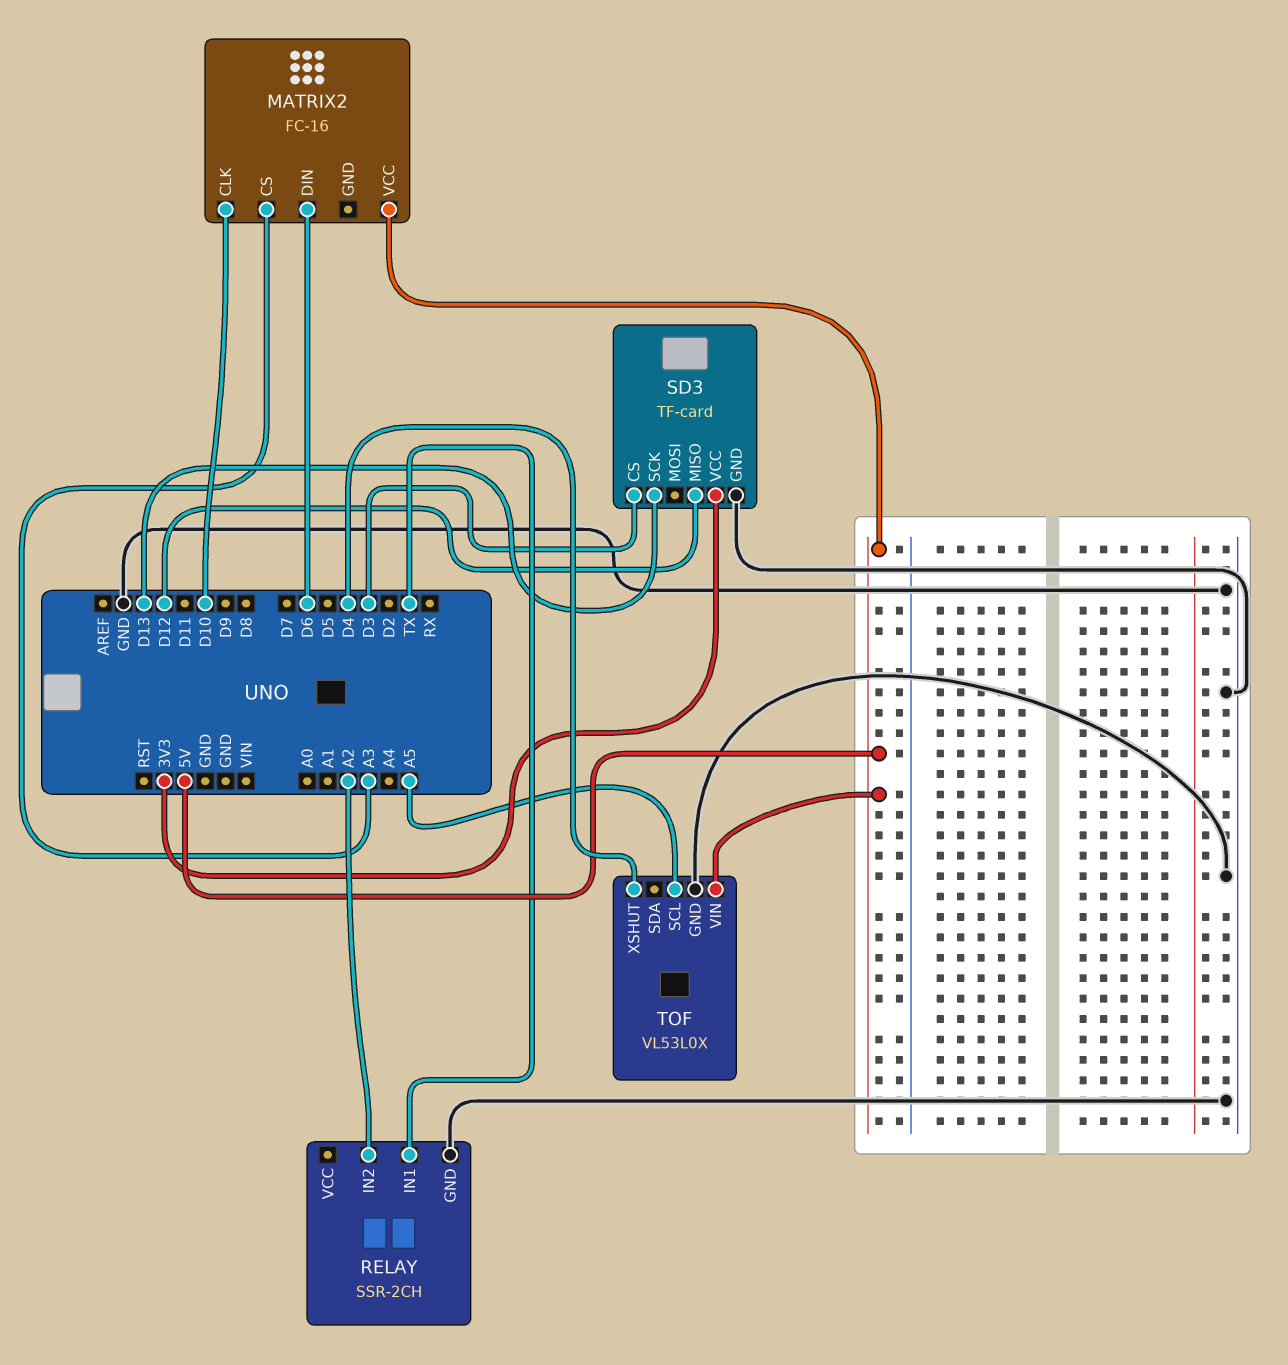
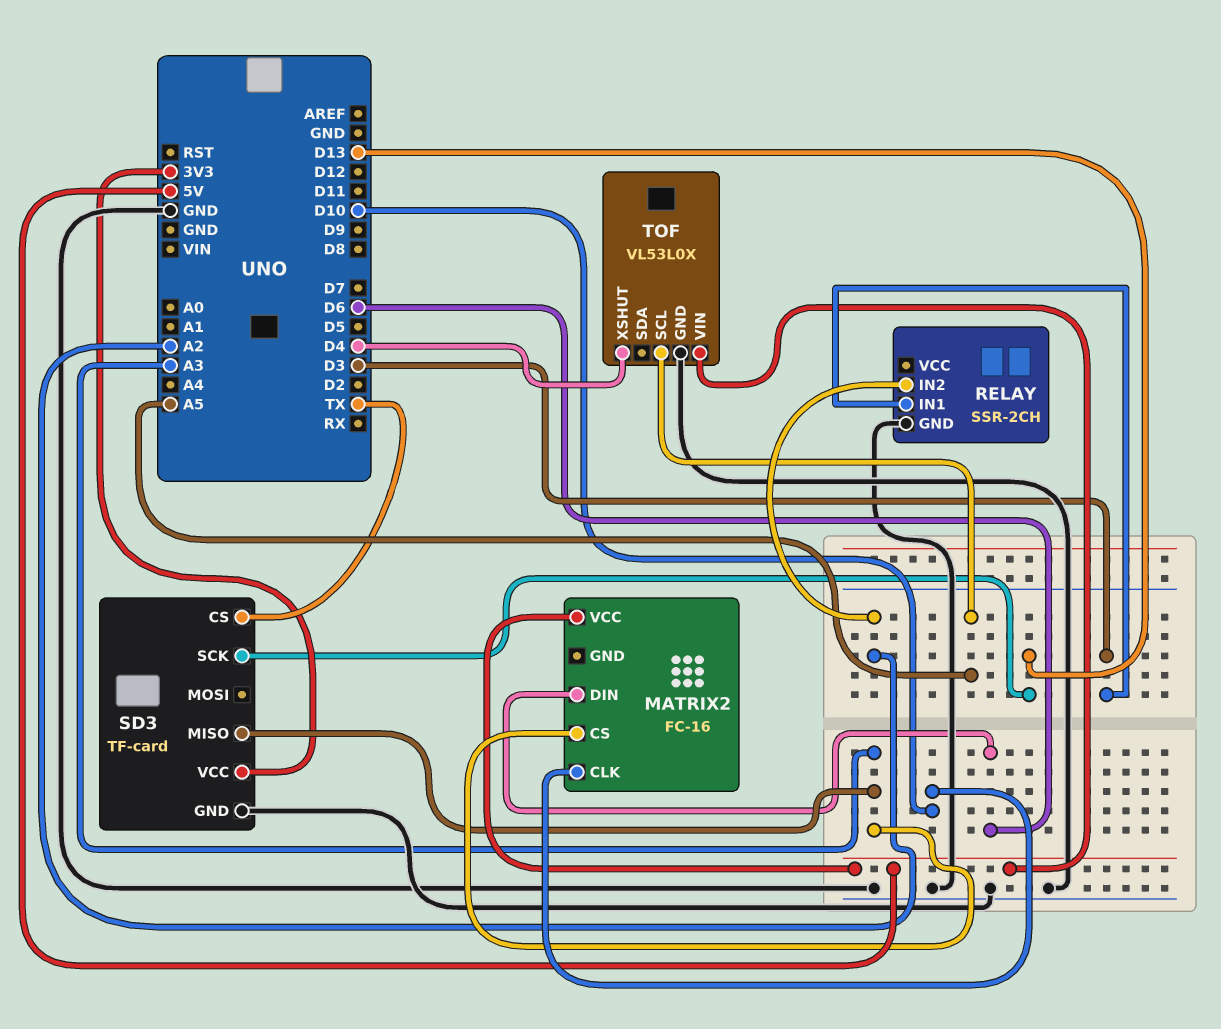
RELAY pin IN1: TX -> D3
SD3 pin CS: D3 -> TX
SD3 pin MISO: D12 -> A3

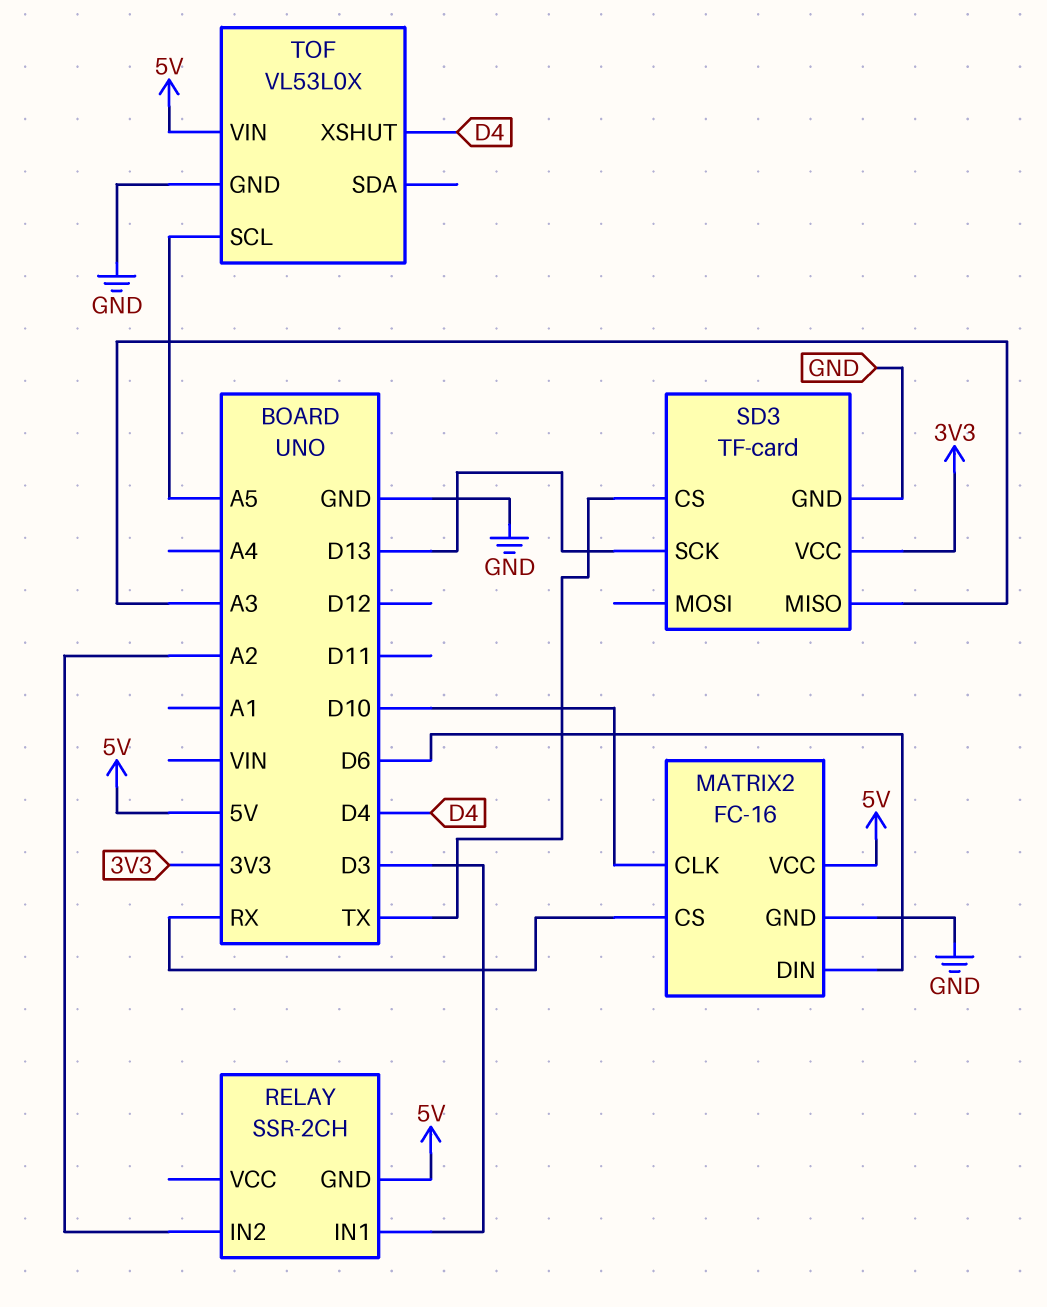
MATRIX2 pin CS: A3 -> RX
MATRIX2 pin GND: none -> GND
RELAY pin GND: GND -> 5V

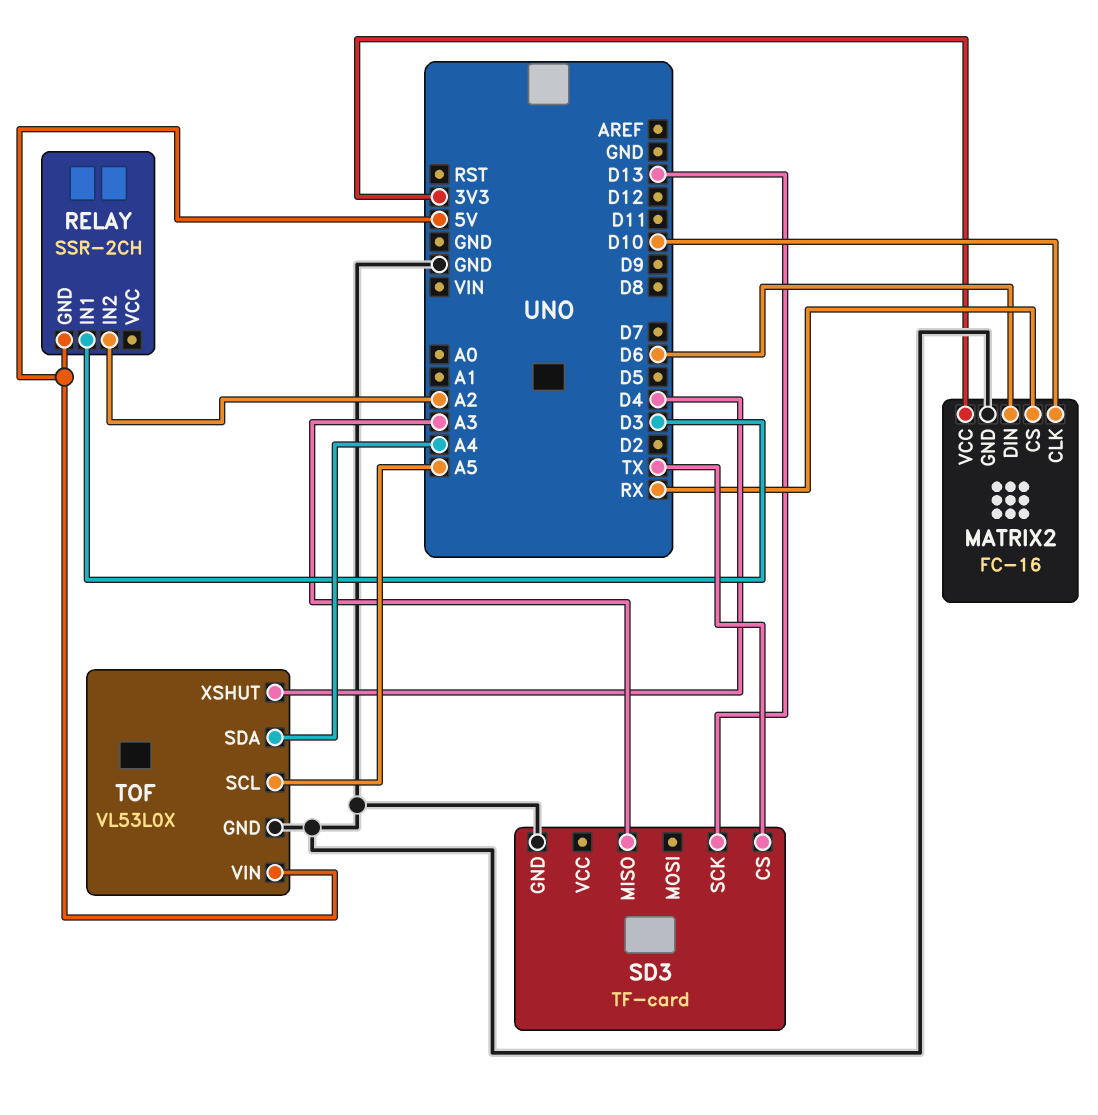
MATRIX2 pin VCC: 5V -> 3V3
SD3 pin VCC: 3V3 -> none
TOF pin SDA: none -> A4

